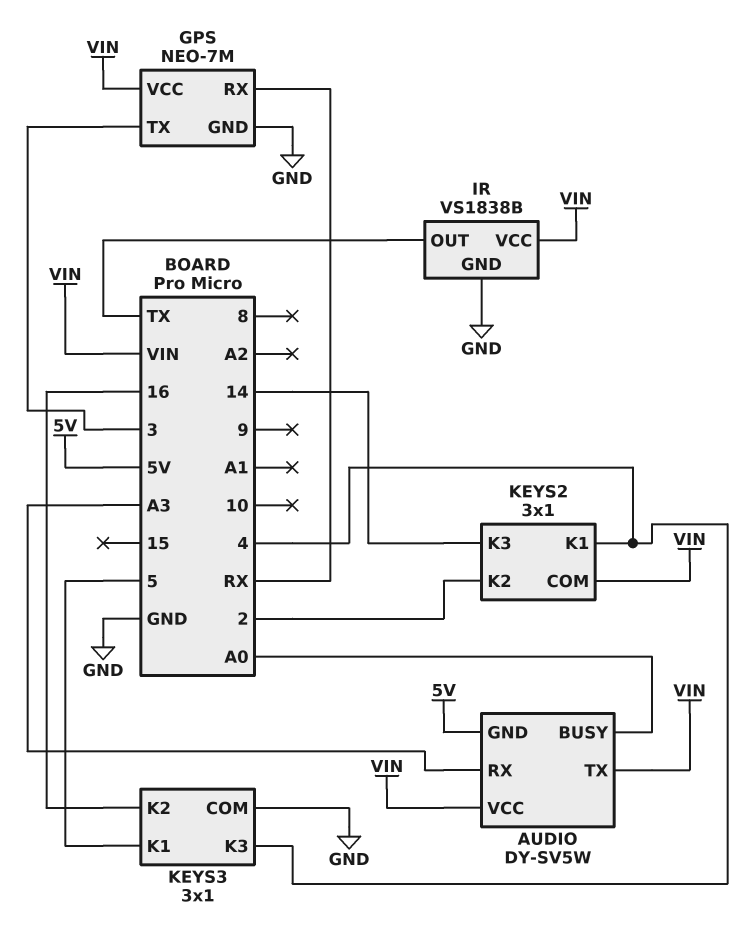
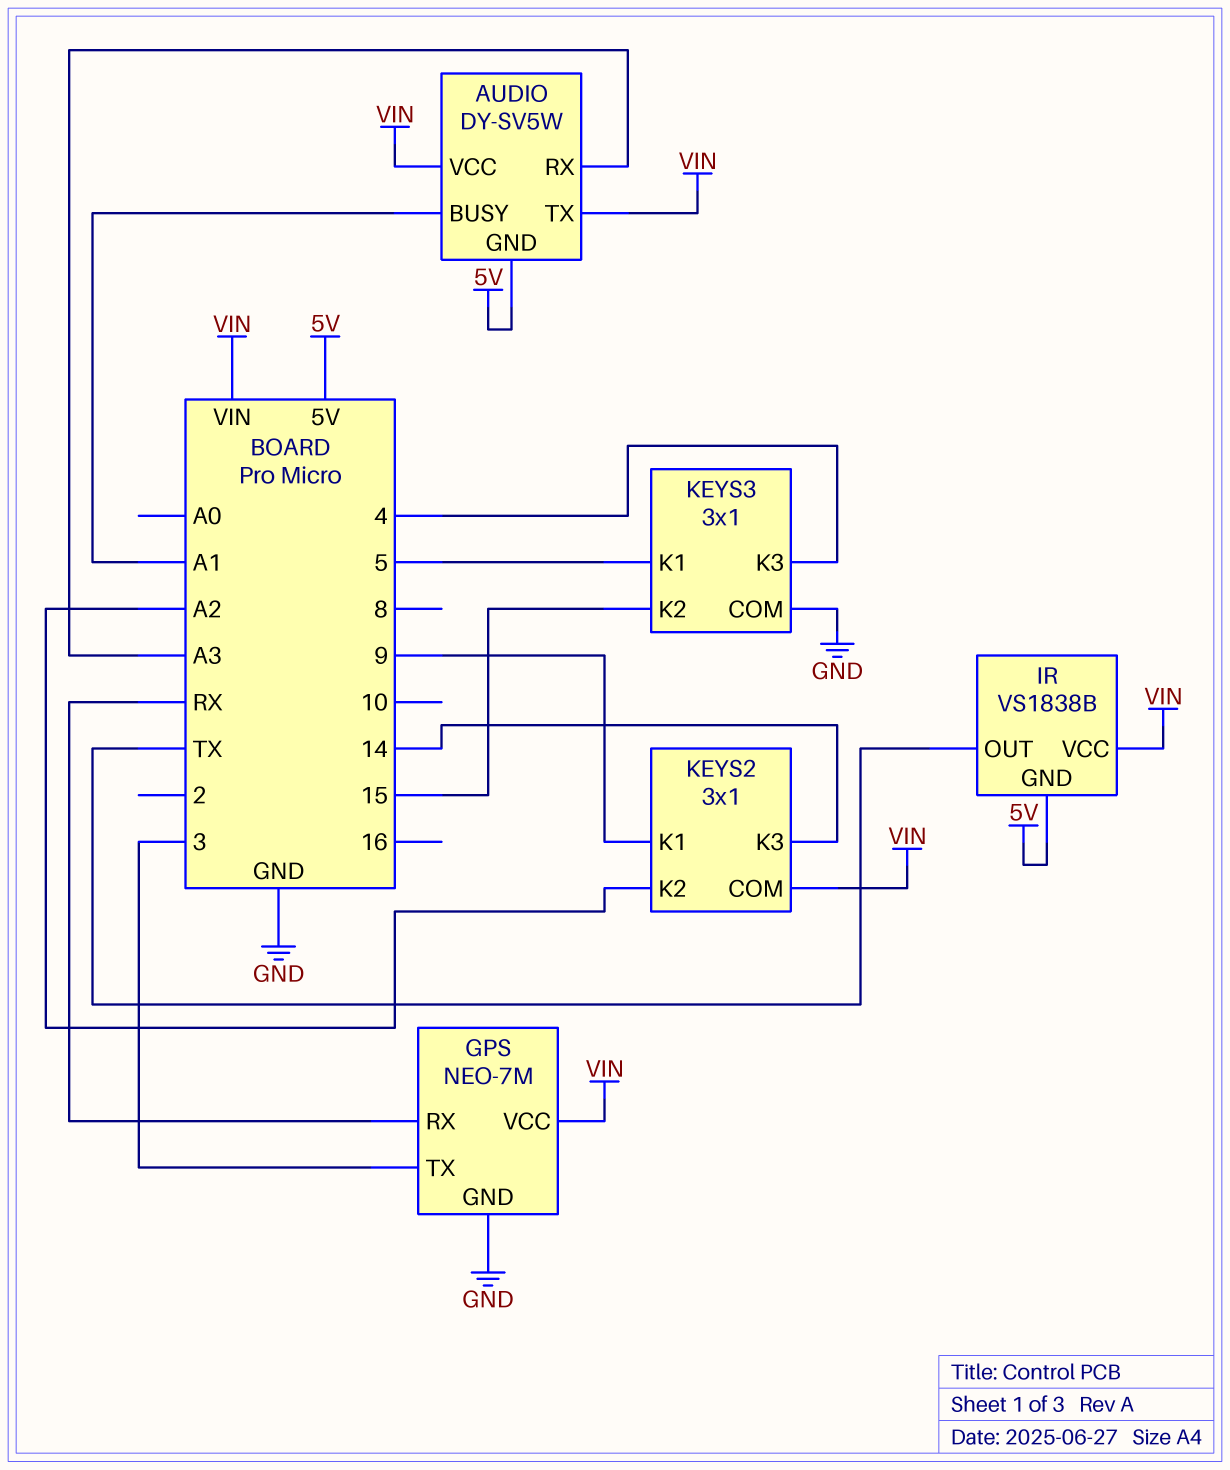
AUDIO pin BUSY: A0 -> A1
IR pin GND: GND -> 5V
KEYS2 pin K1: 4 -> 9
KEYS2 pin K2: 2 -> A2
KEYS3 pin K2: 16 -> 15

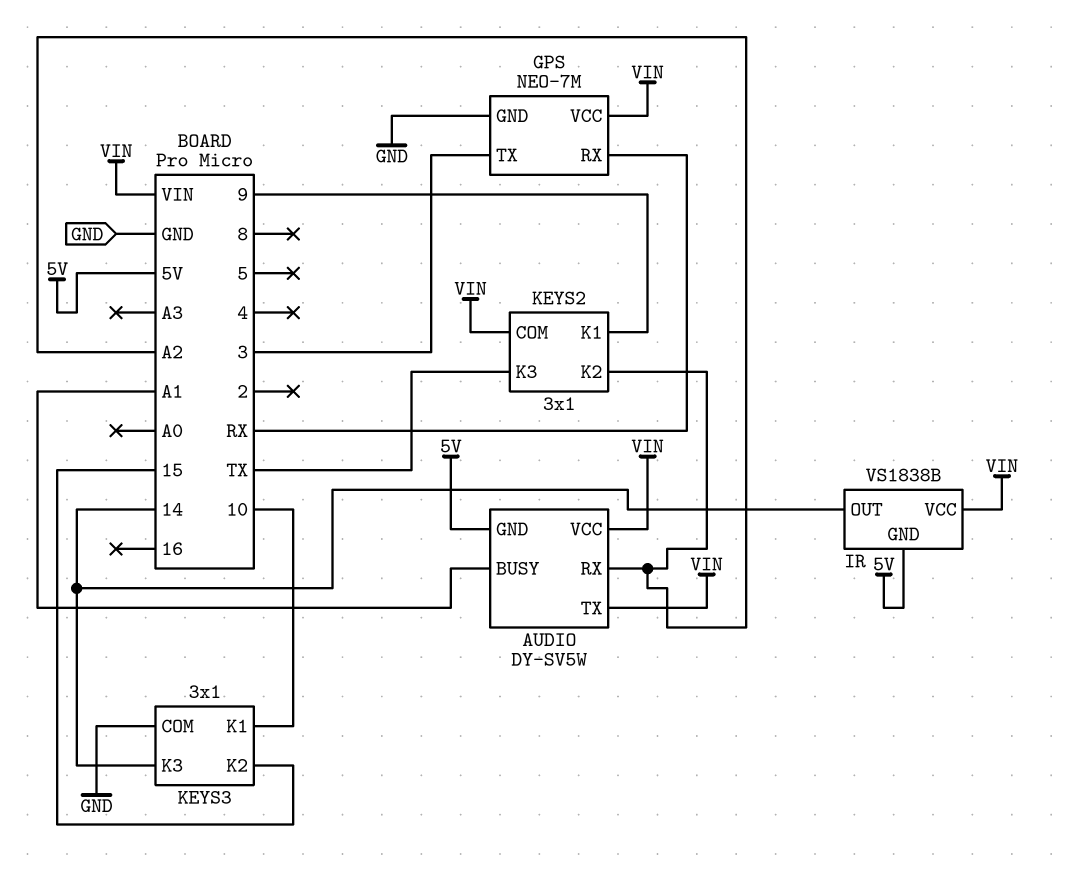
AUDIO pin RX: A3 -> A2
IR pin OUT: TX -> 14
KEYS2 pin K3: 14 -> TX
KEYS3 pin K1: 5 -> 10
KEYS3 pin K3: 4 -> 14

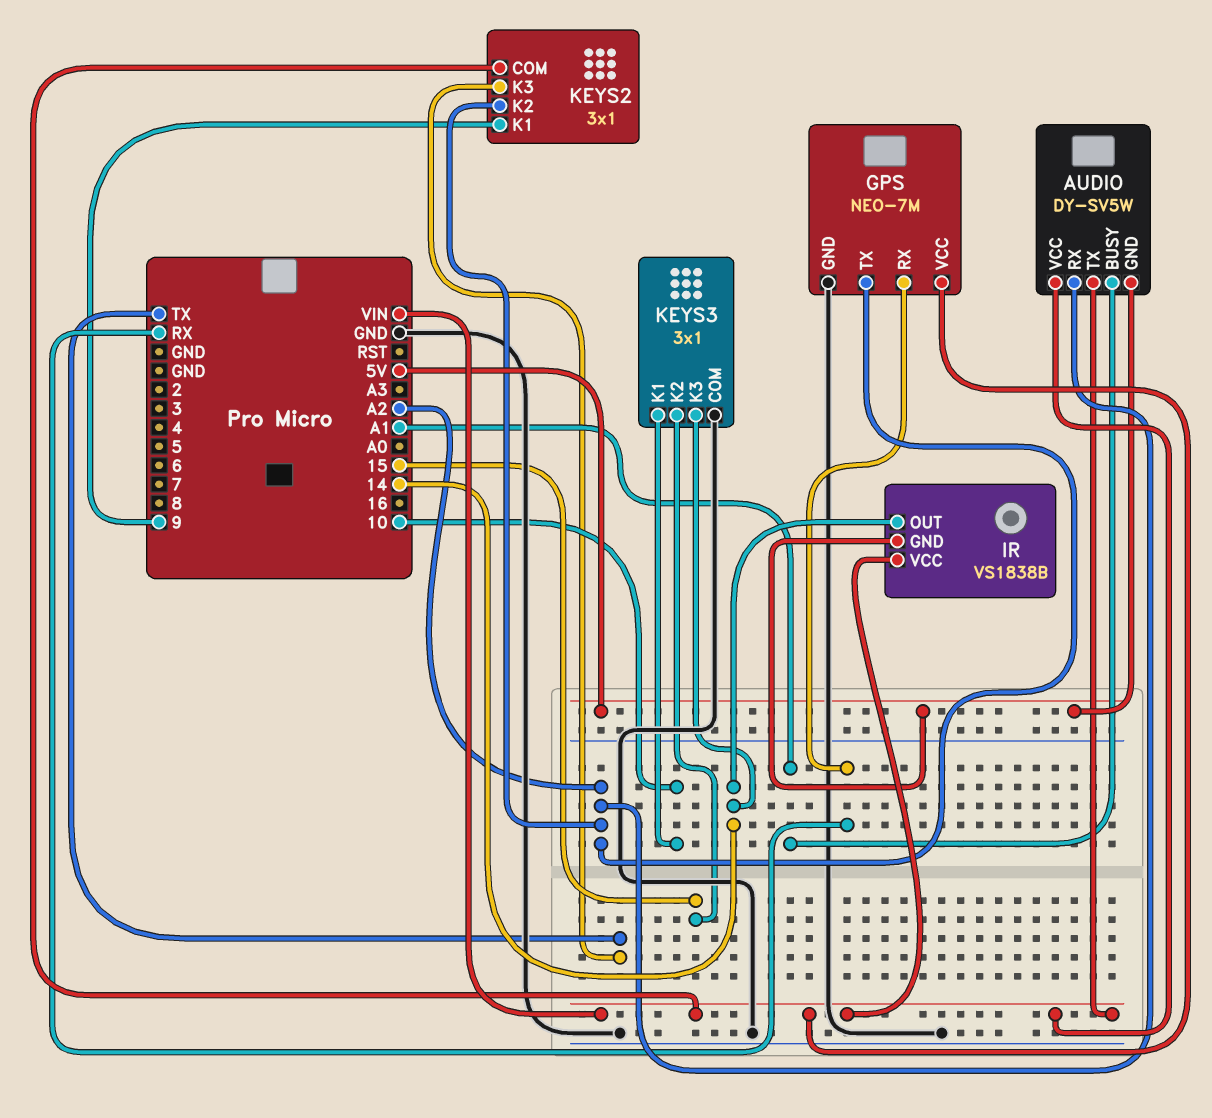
GPS pin TX: 3 -> A2

